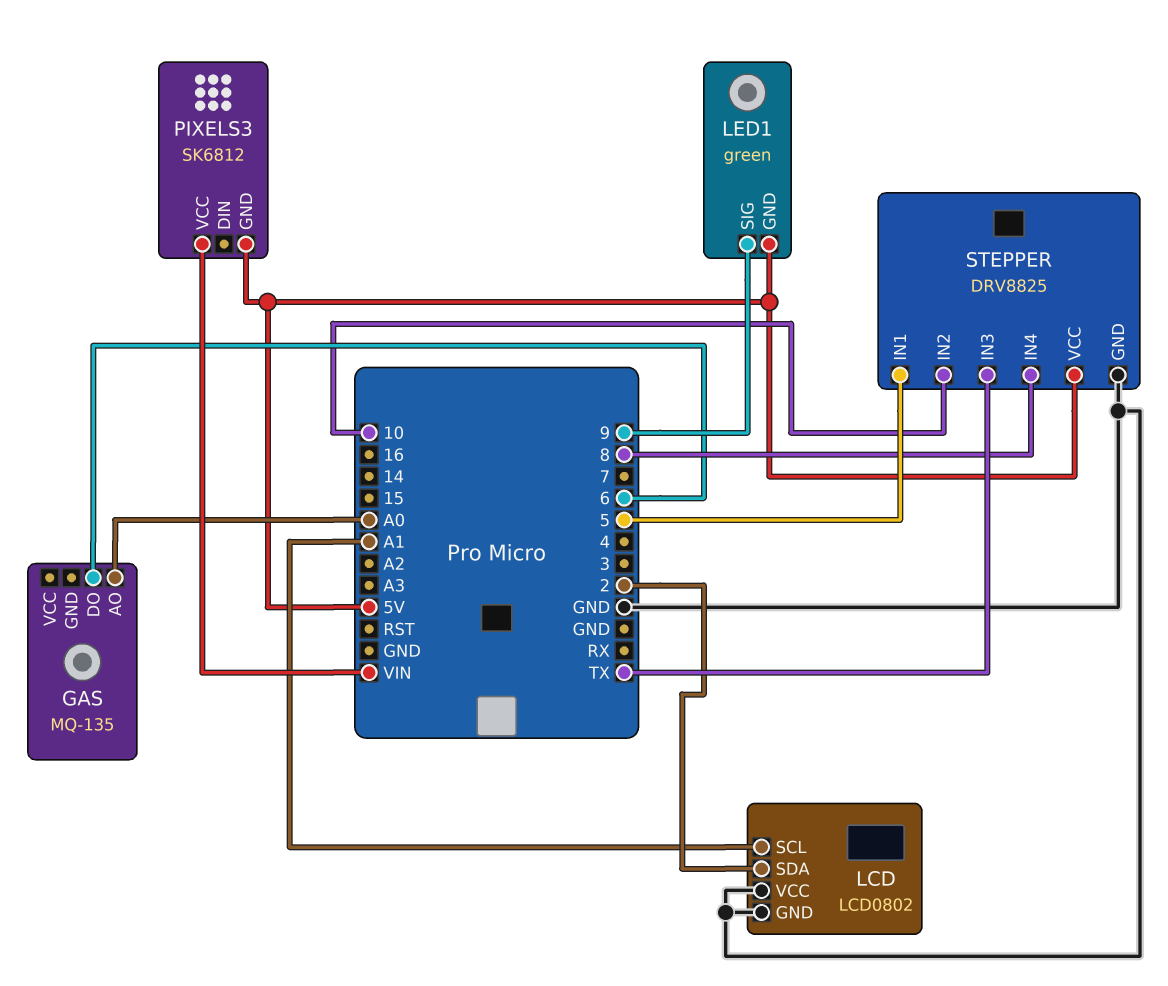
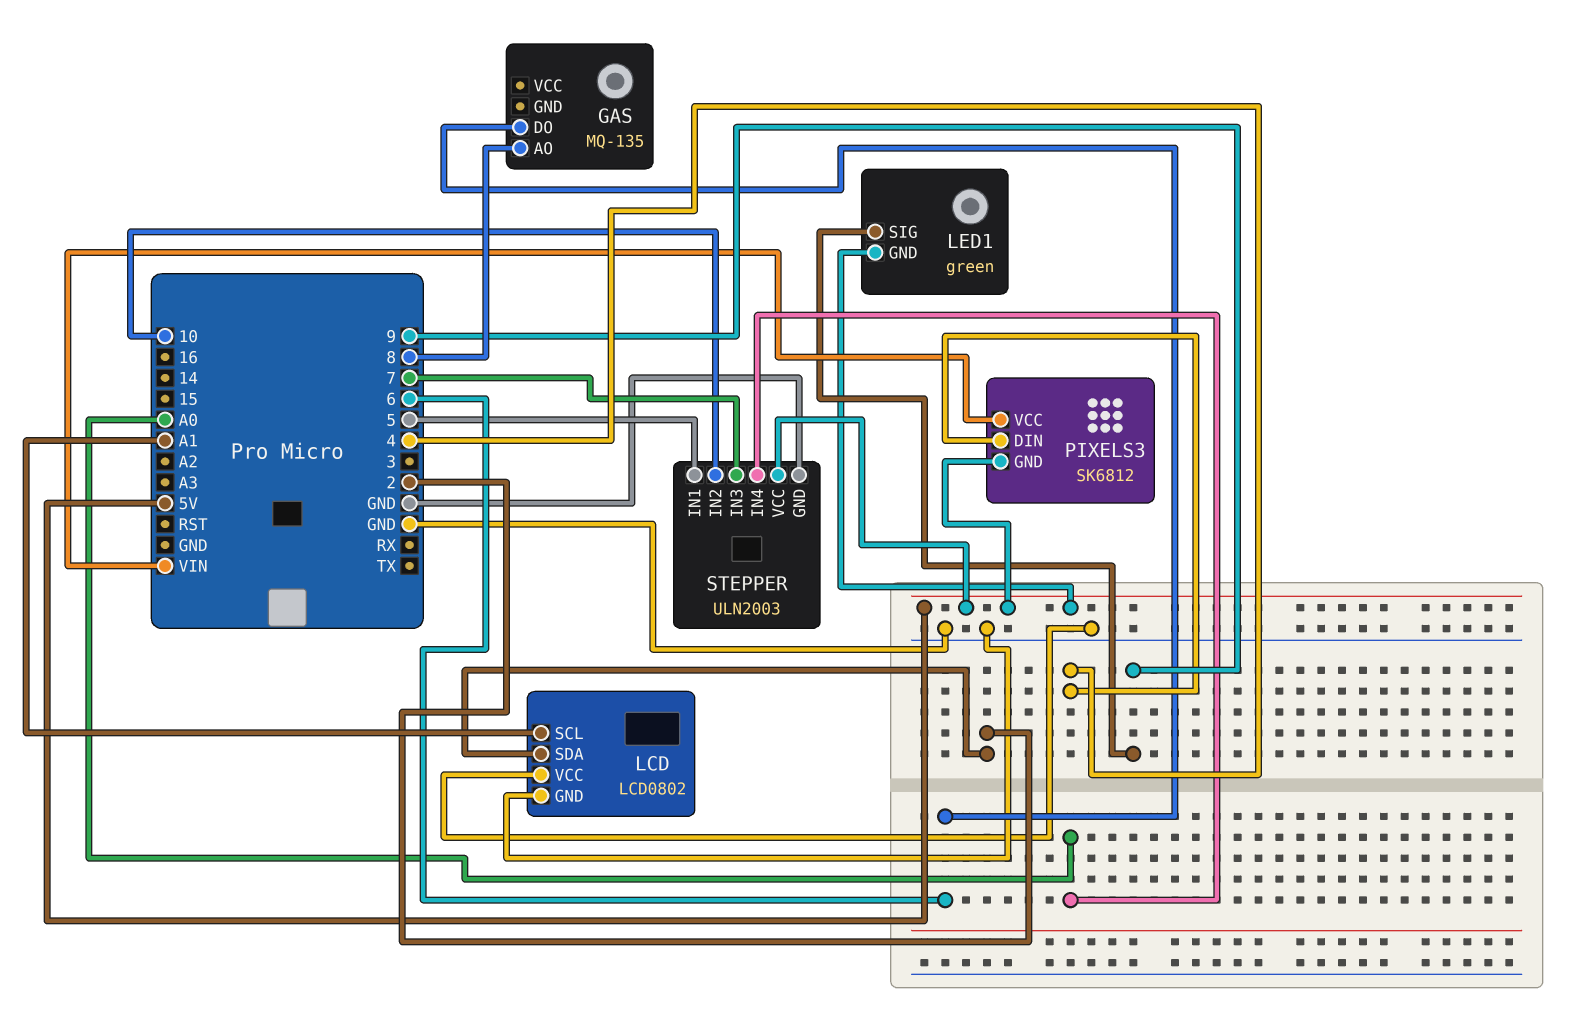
GAS pin AO: A0 -> 8
PIXELS3 pin DIN: none -> 4
STEPPER: DRV8825 -> ULN2003
STEPPER pin IN3: TX -> 7
STEPPER pin IN4: 8 -> A0

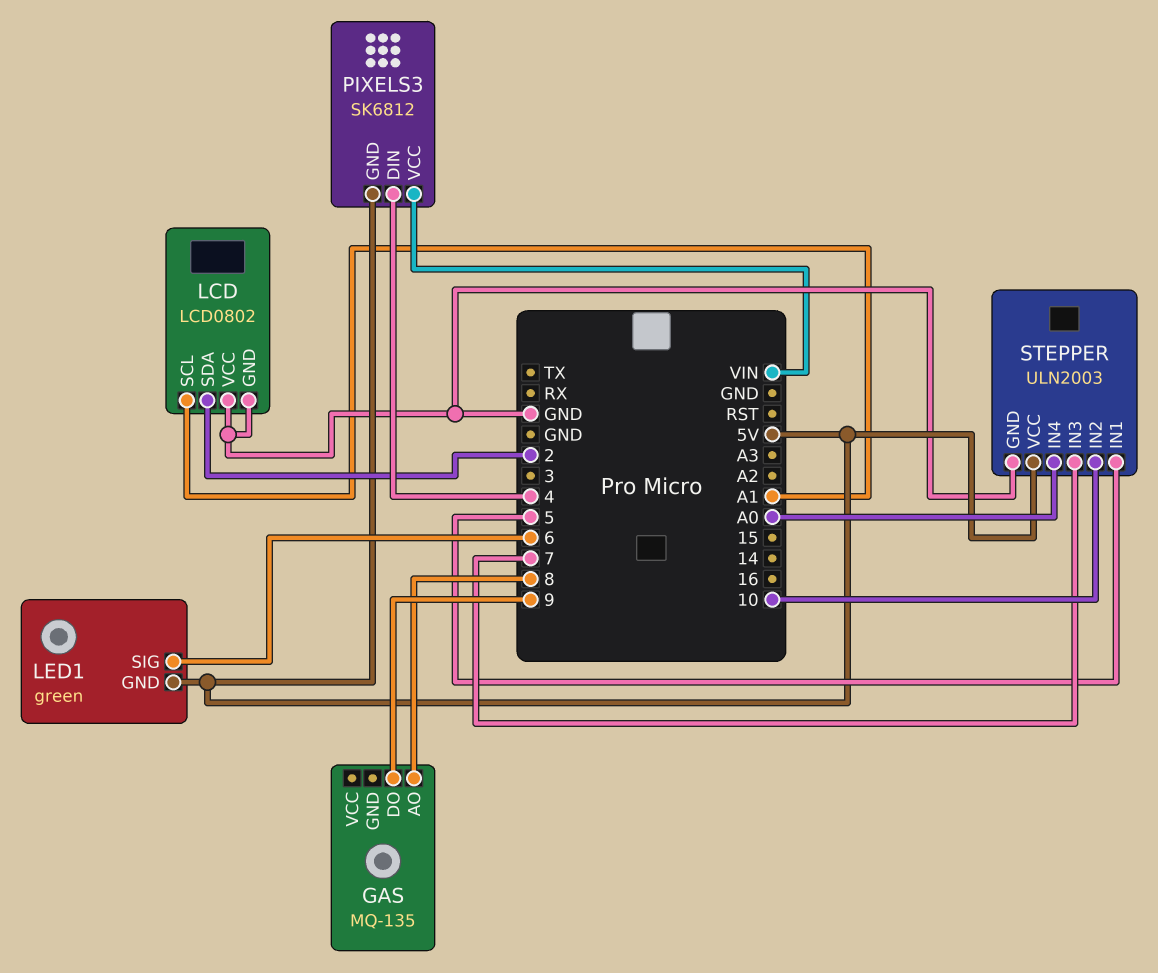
GAS pin DO: 6 -> 9
LED1 pin SIG: 9 -> 6

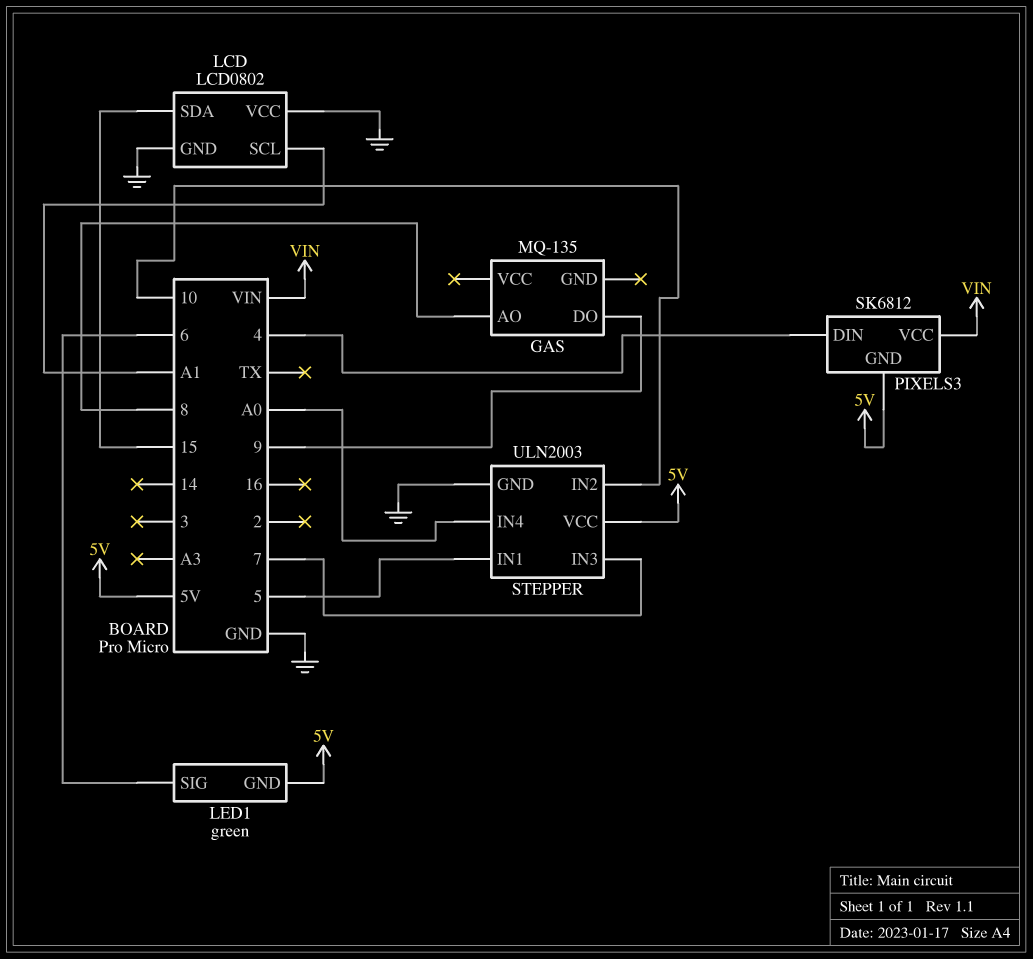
LCD pin SDA: 2 -> 15

